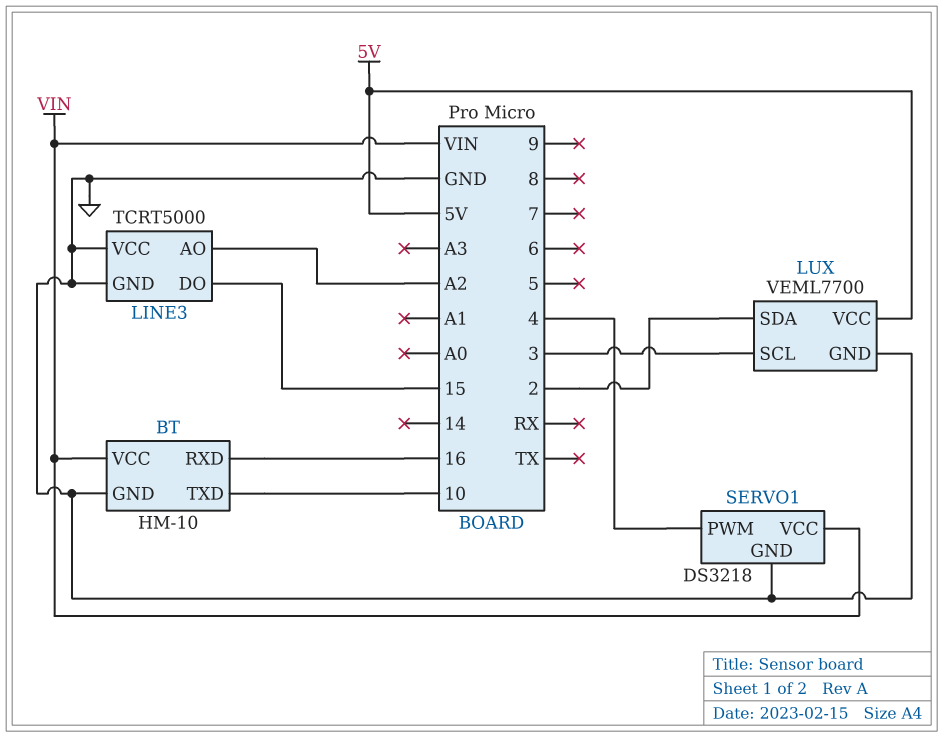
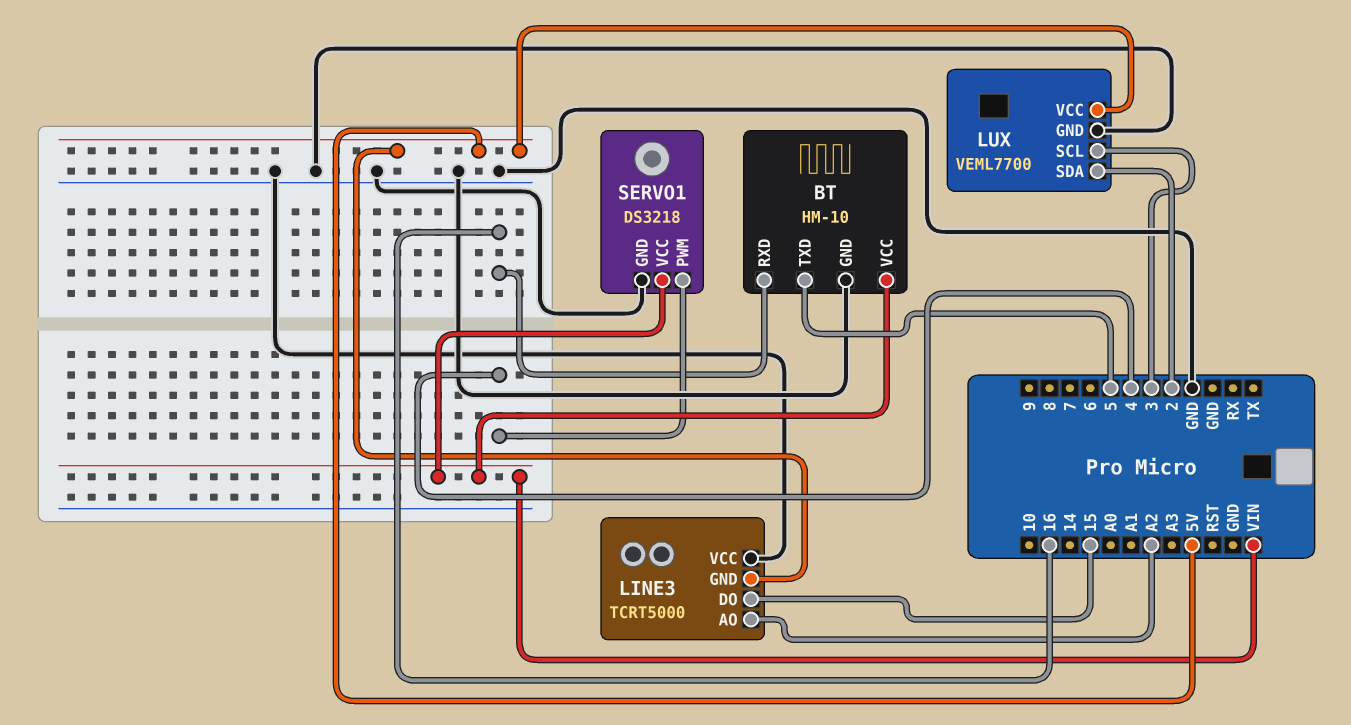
BT pin TXD: 10 -> 5
LINE3 pin GND: GND -> 5V

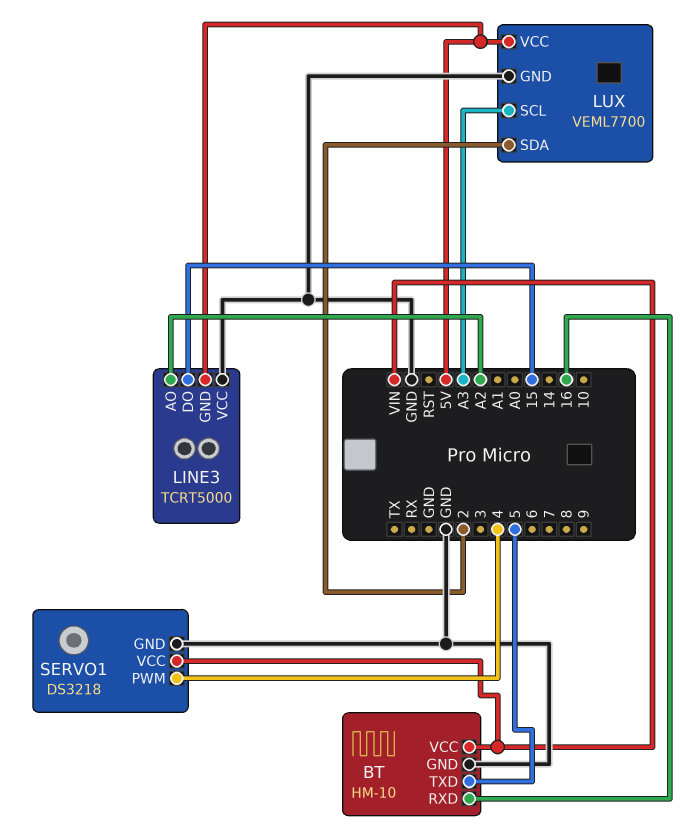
LUX pin SCL: 3 -> A3

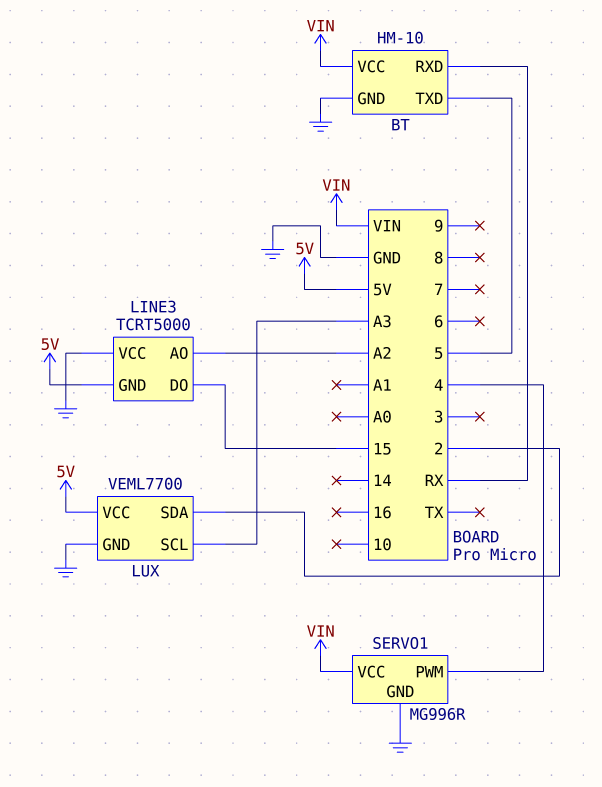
BT pin RXD: 16 -> RX
SERVO1: DS3218 -> MG996R

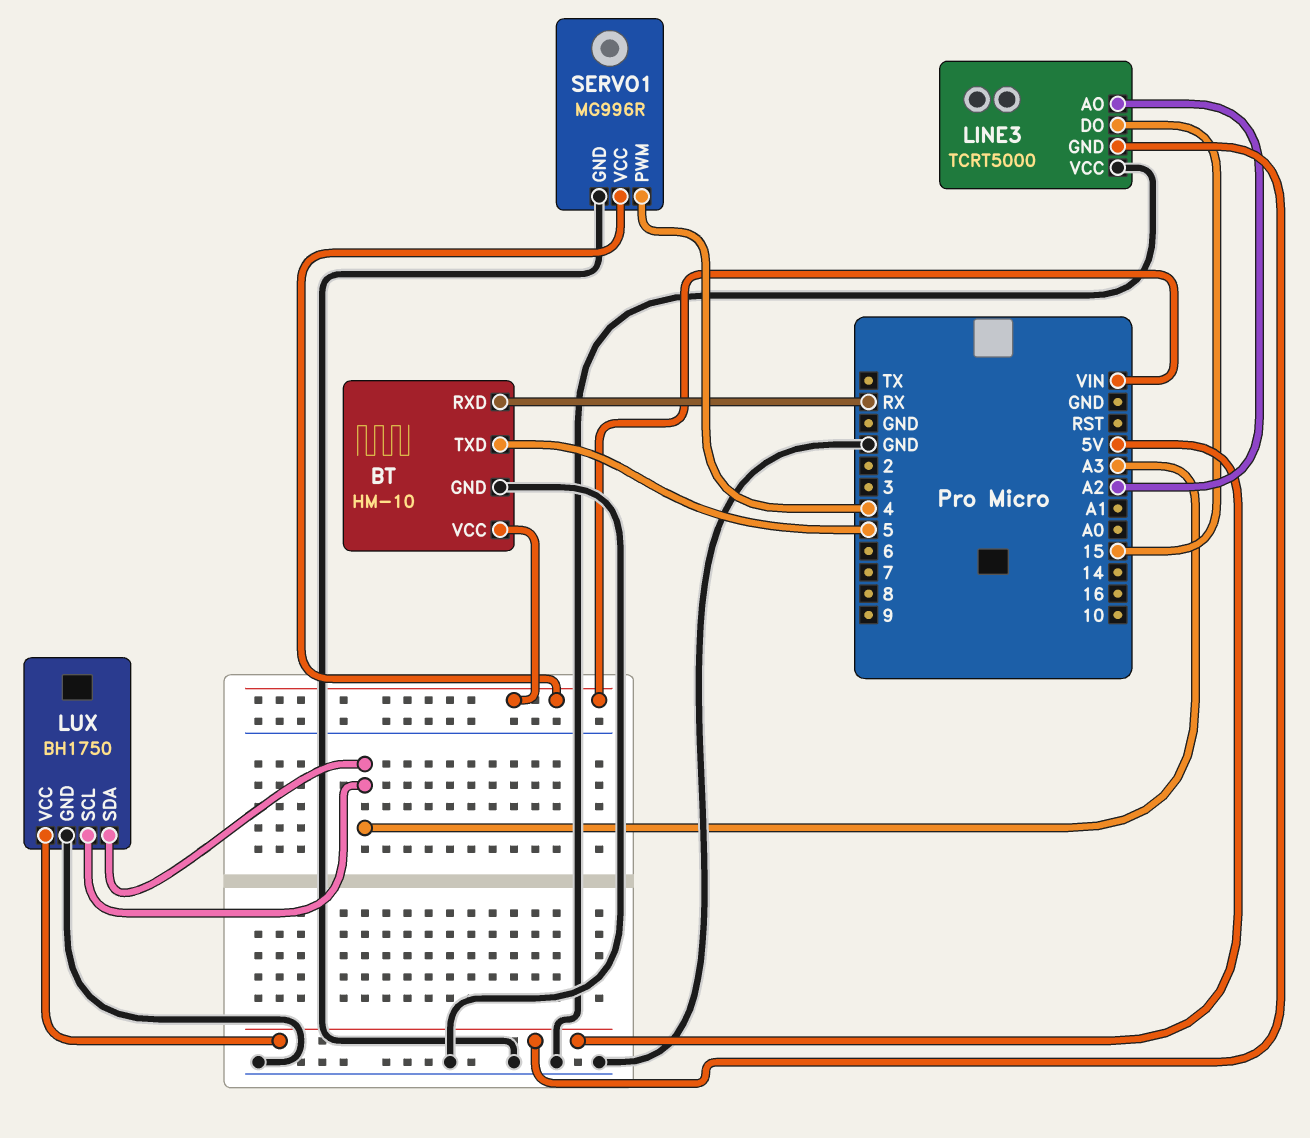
LUX: VEML7700 -> BH1750
LUX pin SDA: 2 -> A3

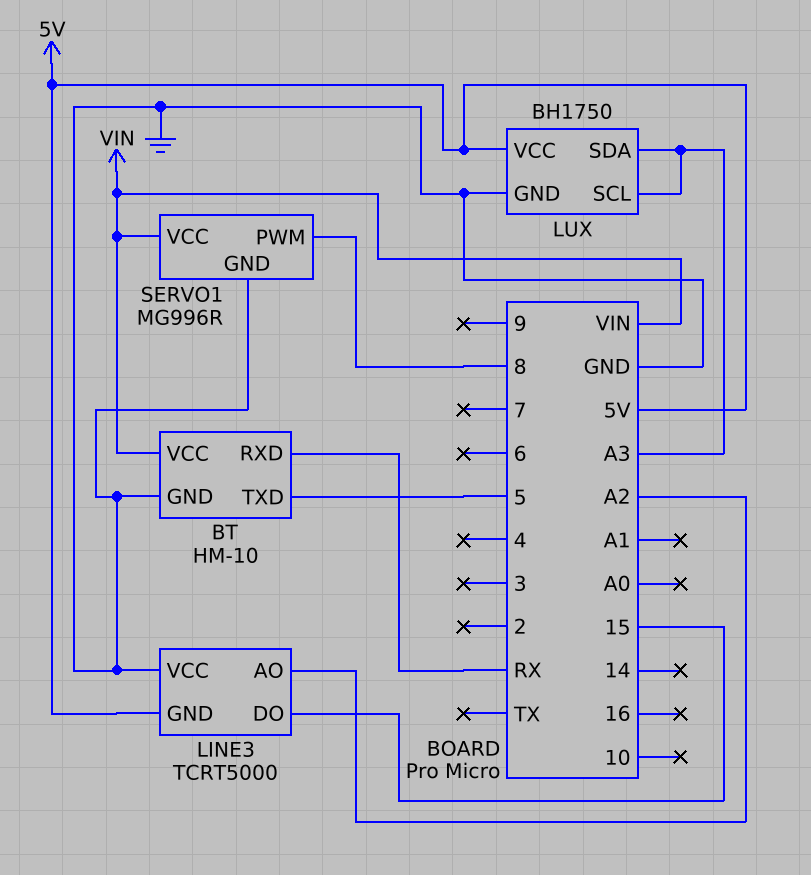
SERVO1 pin PWM: 4 -> 8

